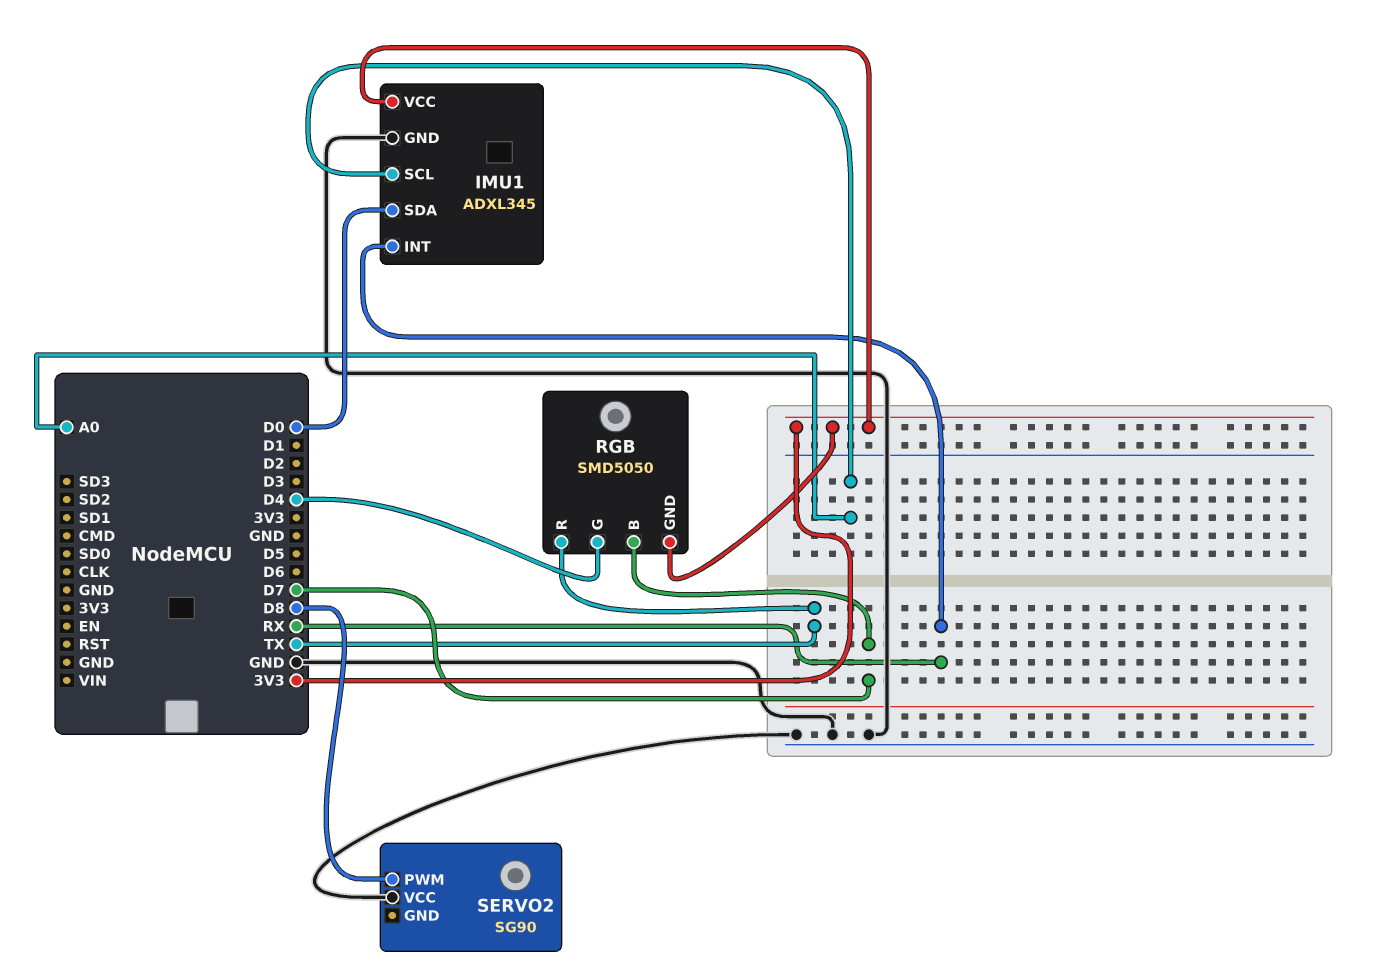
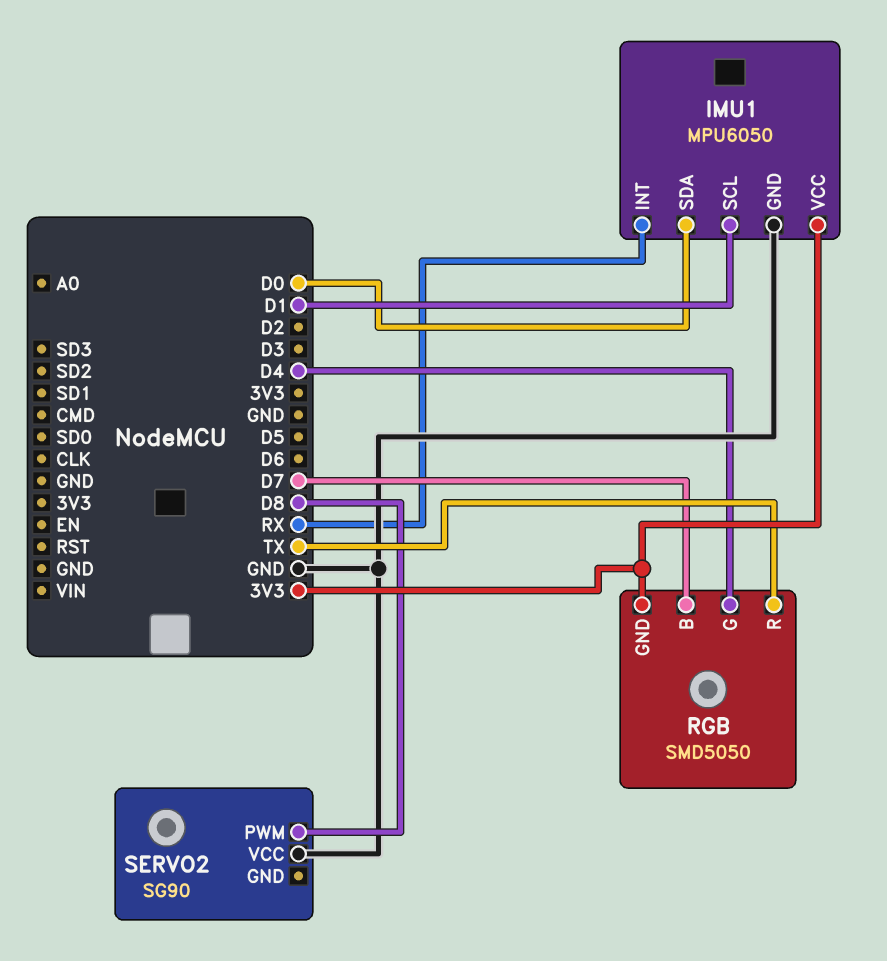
IMU1: ADXL345 -> MPU6050
IMU1 pin SCL: A0 -> D1

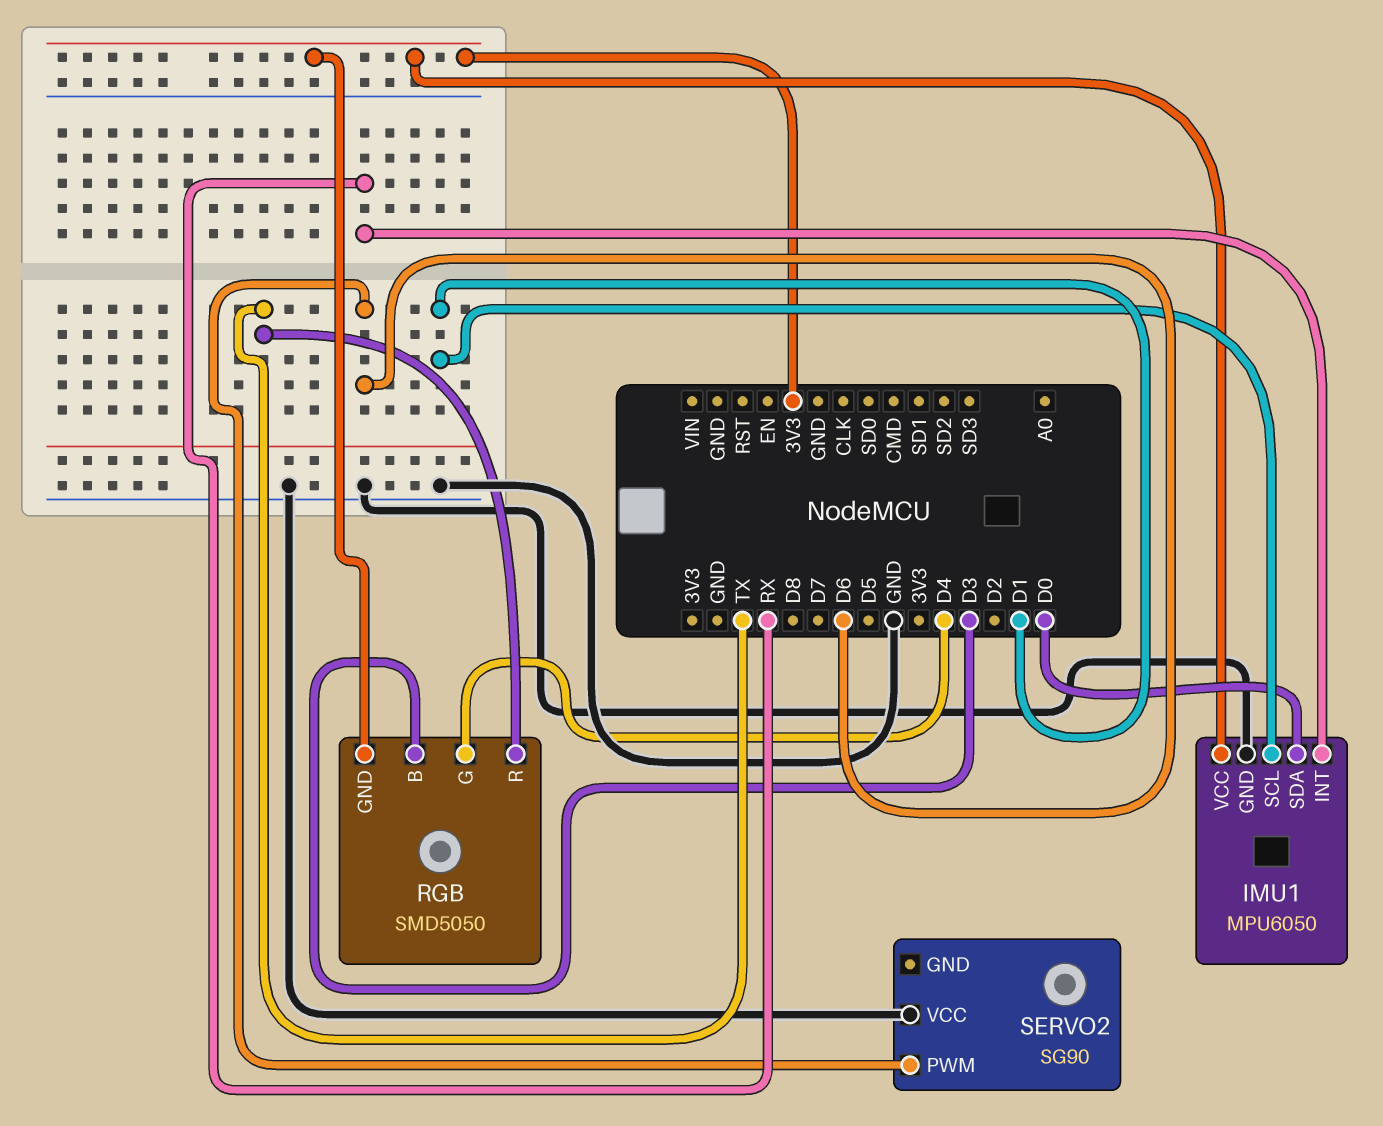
RGB pin B: D7 -> D3
SERVO2 pin PWM: D8 -> D6

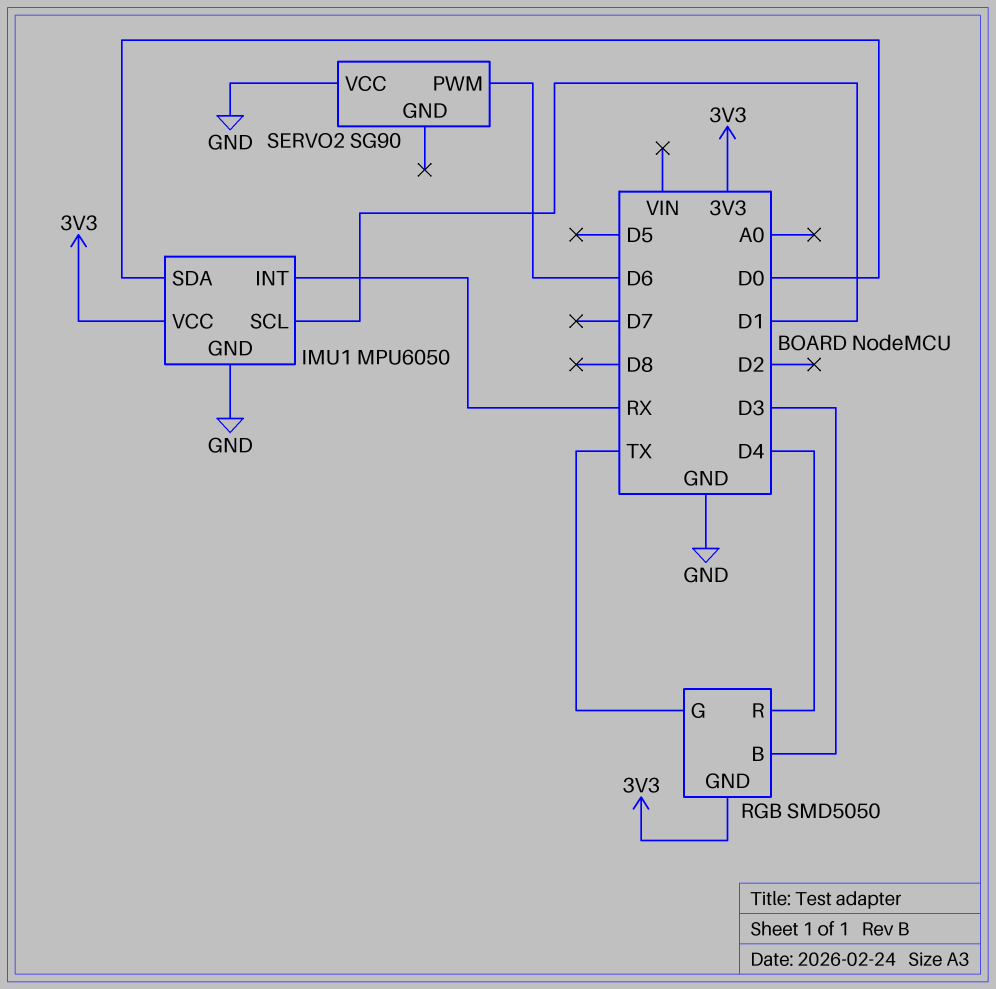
RGB pin G: D4 -> TX
RGB pin R: TX -> D4

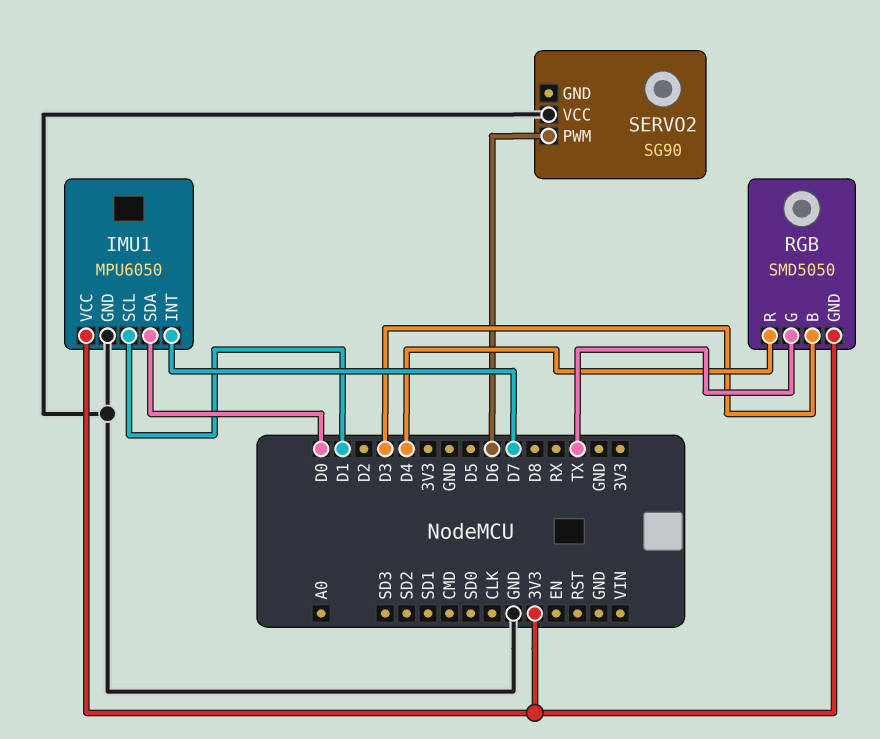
IMU1 pin INT: RX -> D7

